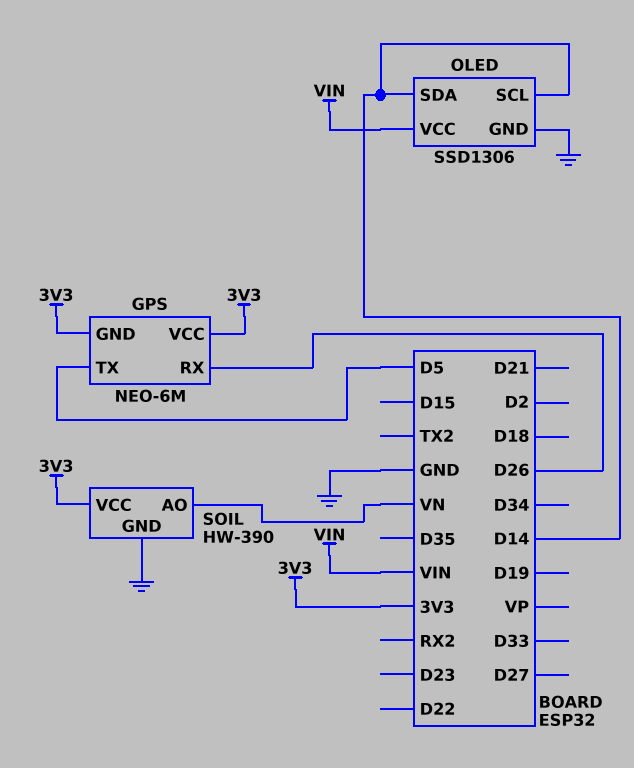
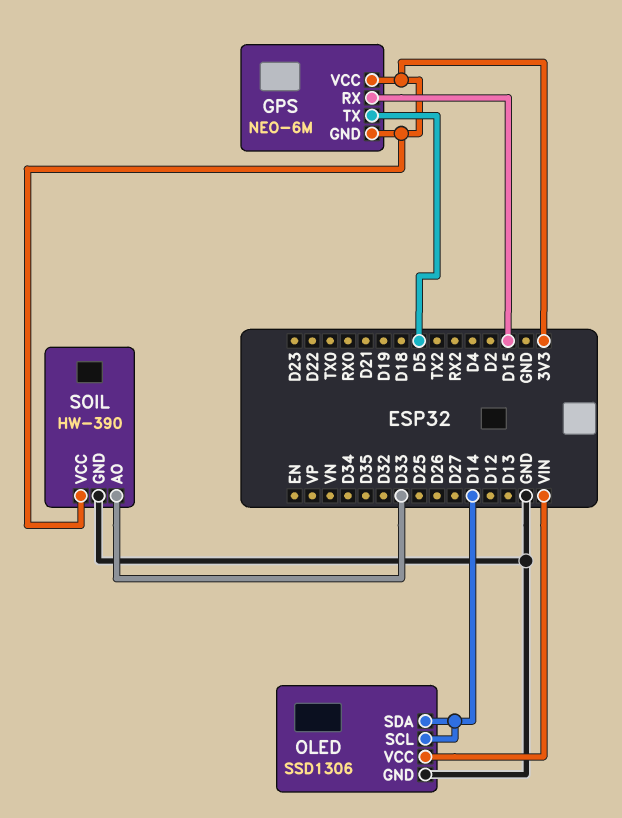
GPS pin RX: D26 -> D15
SOIL pin AO: VN -> D33

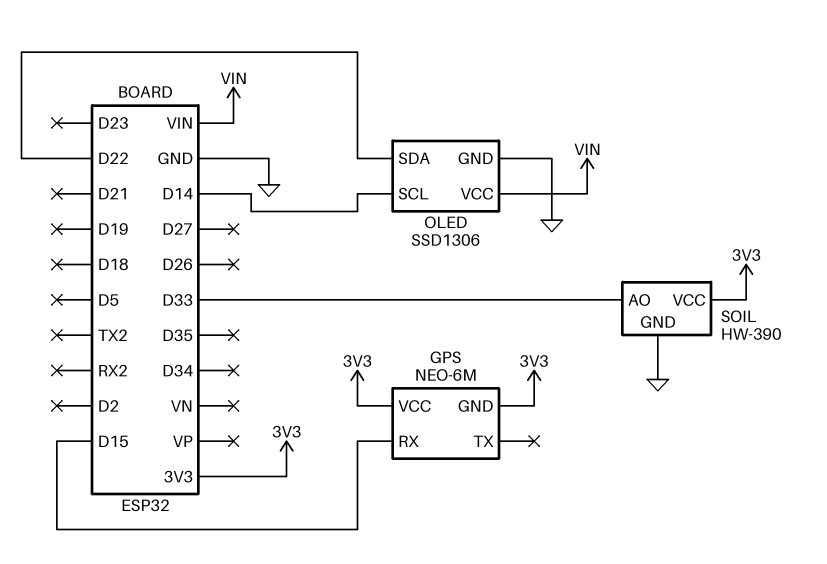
GPS pin TX: D5 -> none
OLED pin SDA: D14 -> D22

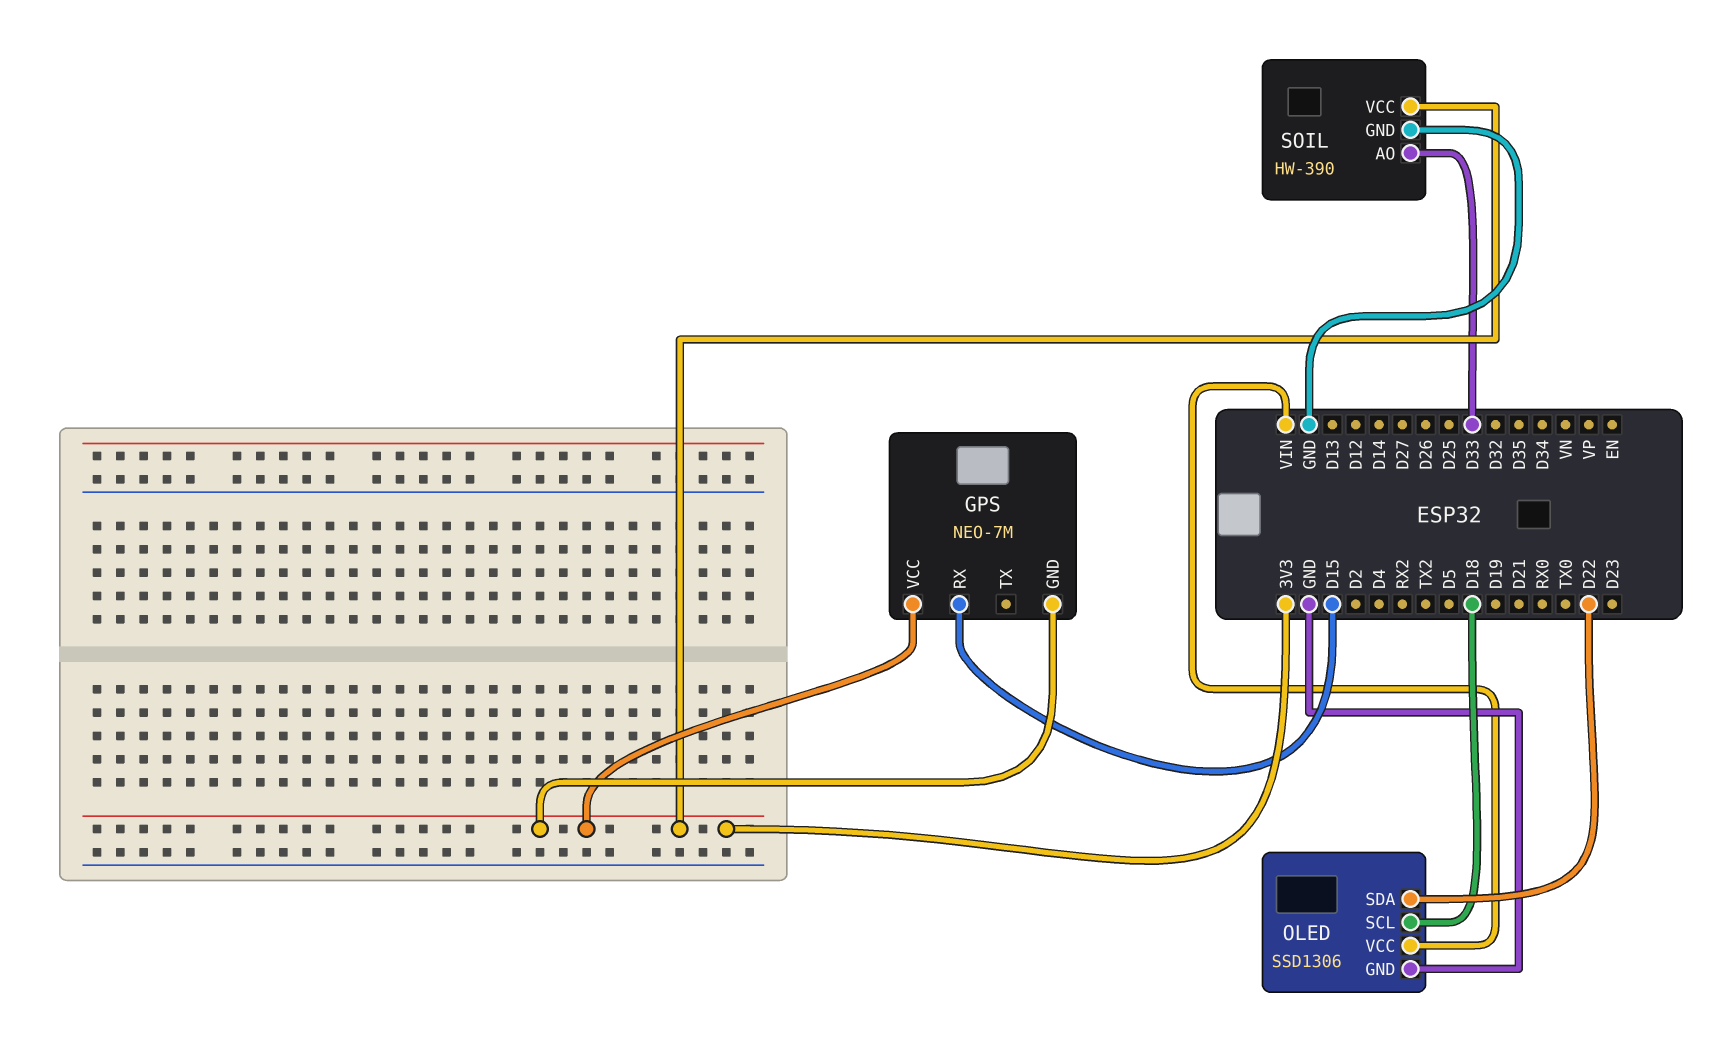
GPS: NEO-6M -> NEO-7M
OLED pin SCL: D14 -> D18

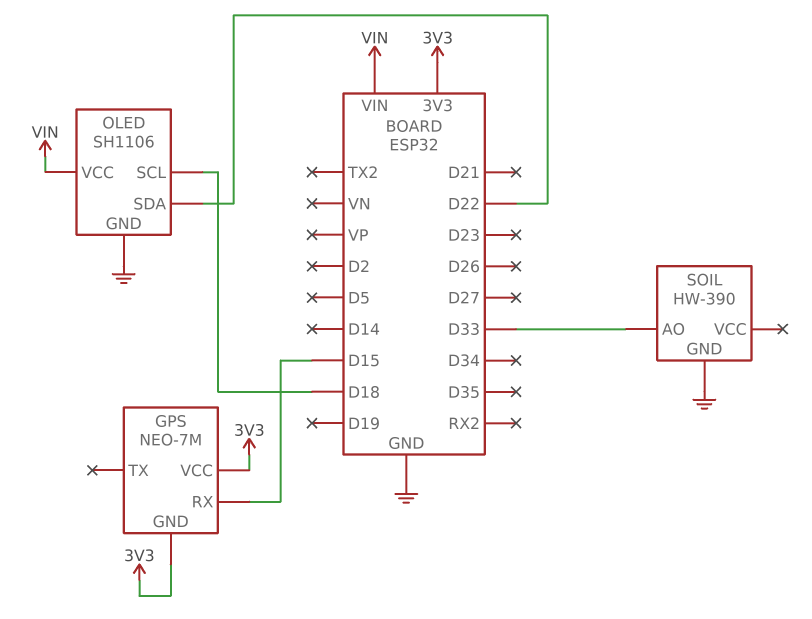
OLED: SSD1306 -> SH1106
SOIL pin VCC: 3V3 -> none

